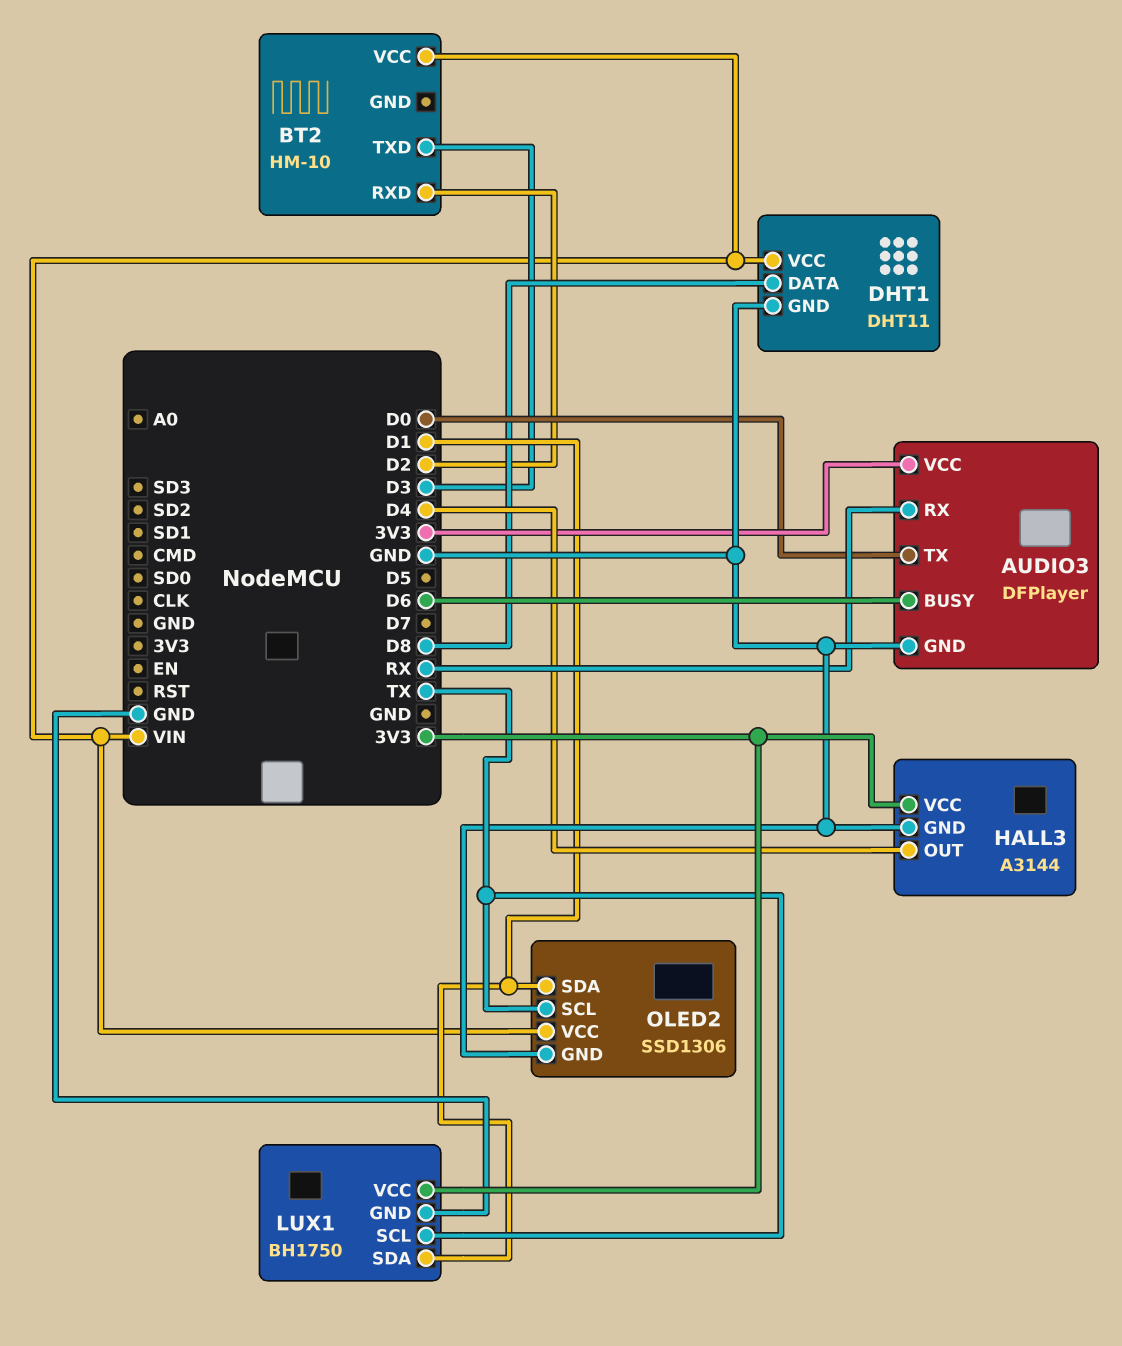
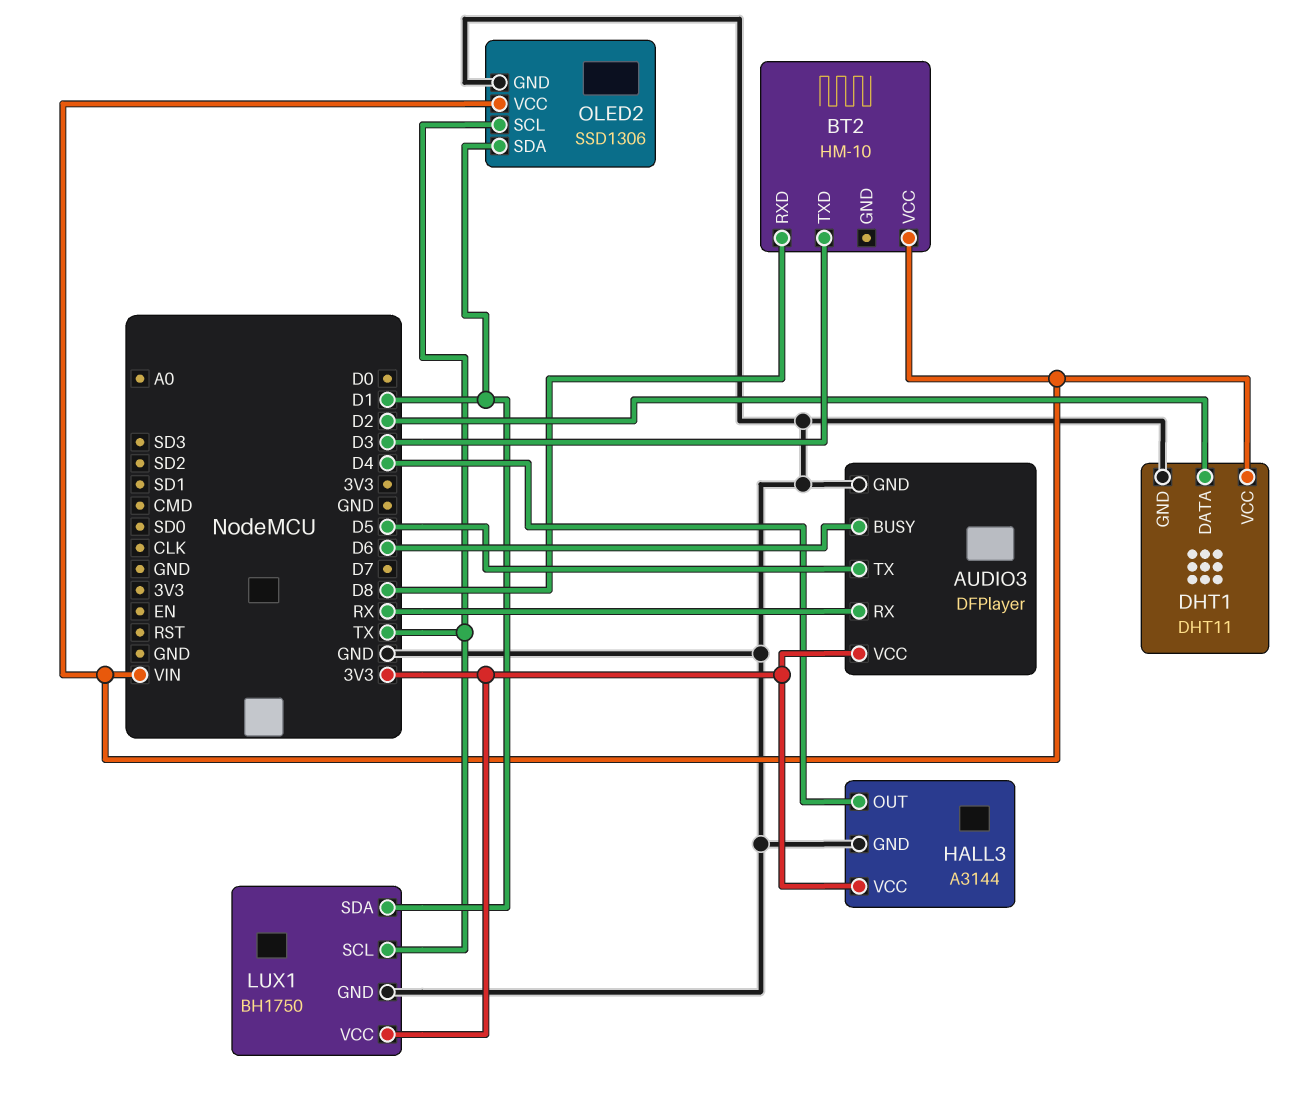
AUDIO3 pin TX: D0 -> D5
BT2 pin RXD: D2 -> D8
DHT1 pin DATA: D8 -> D2

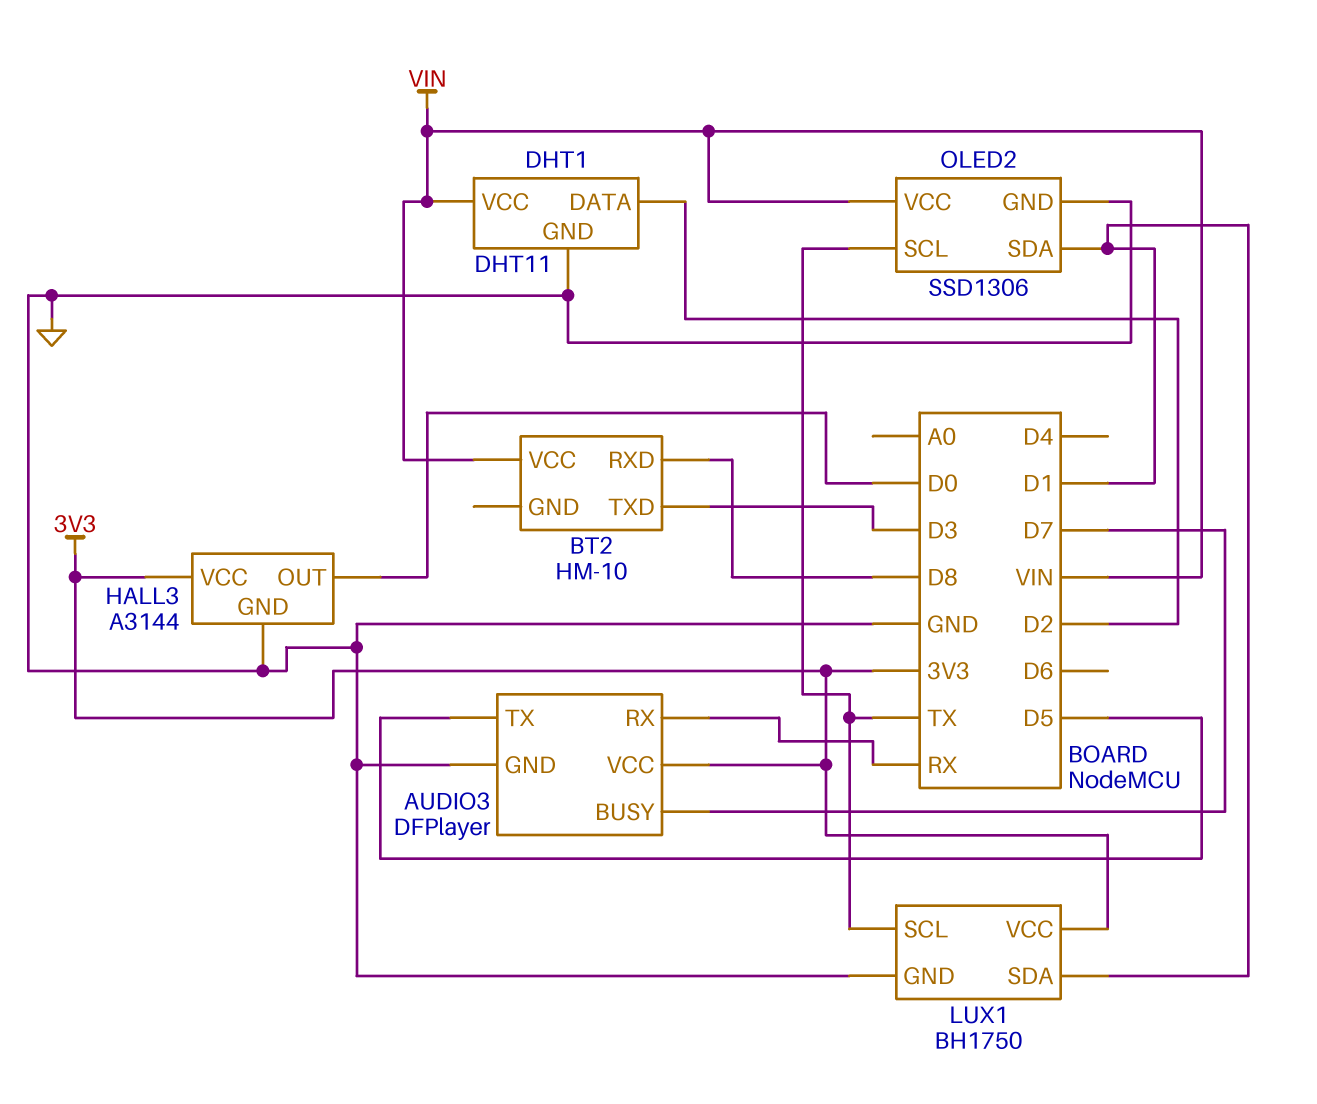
AUDIO3 pin BUSY: D6 -> D7
HALL3 pin OUT: D4 -> D0

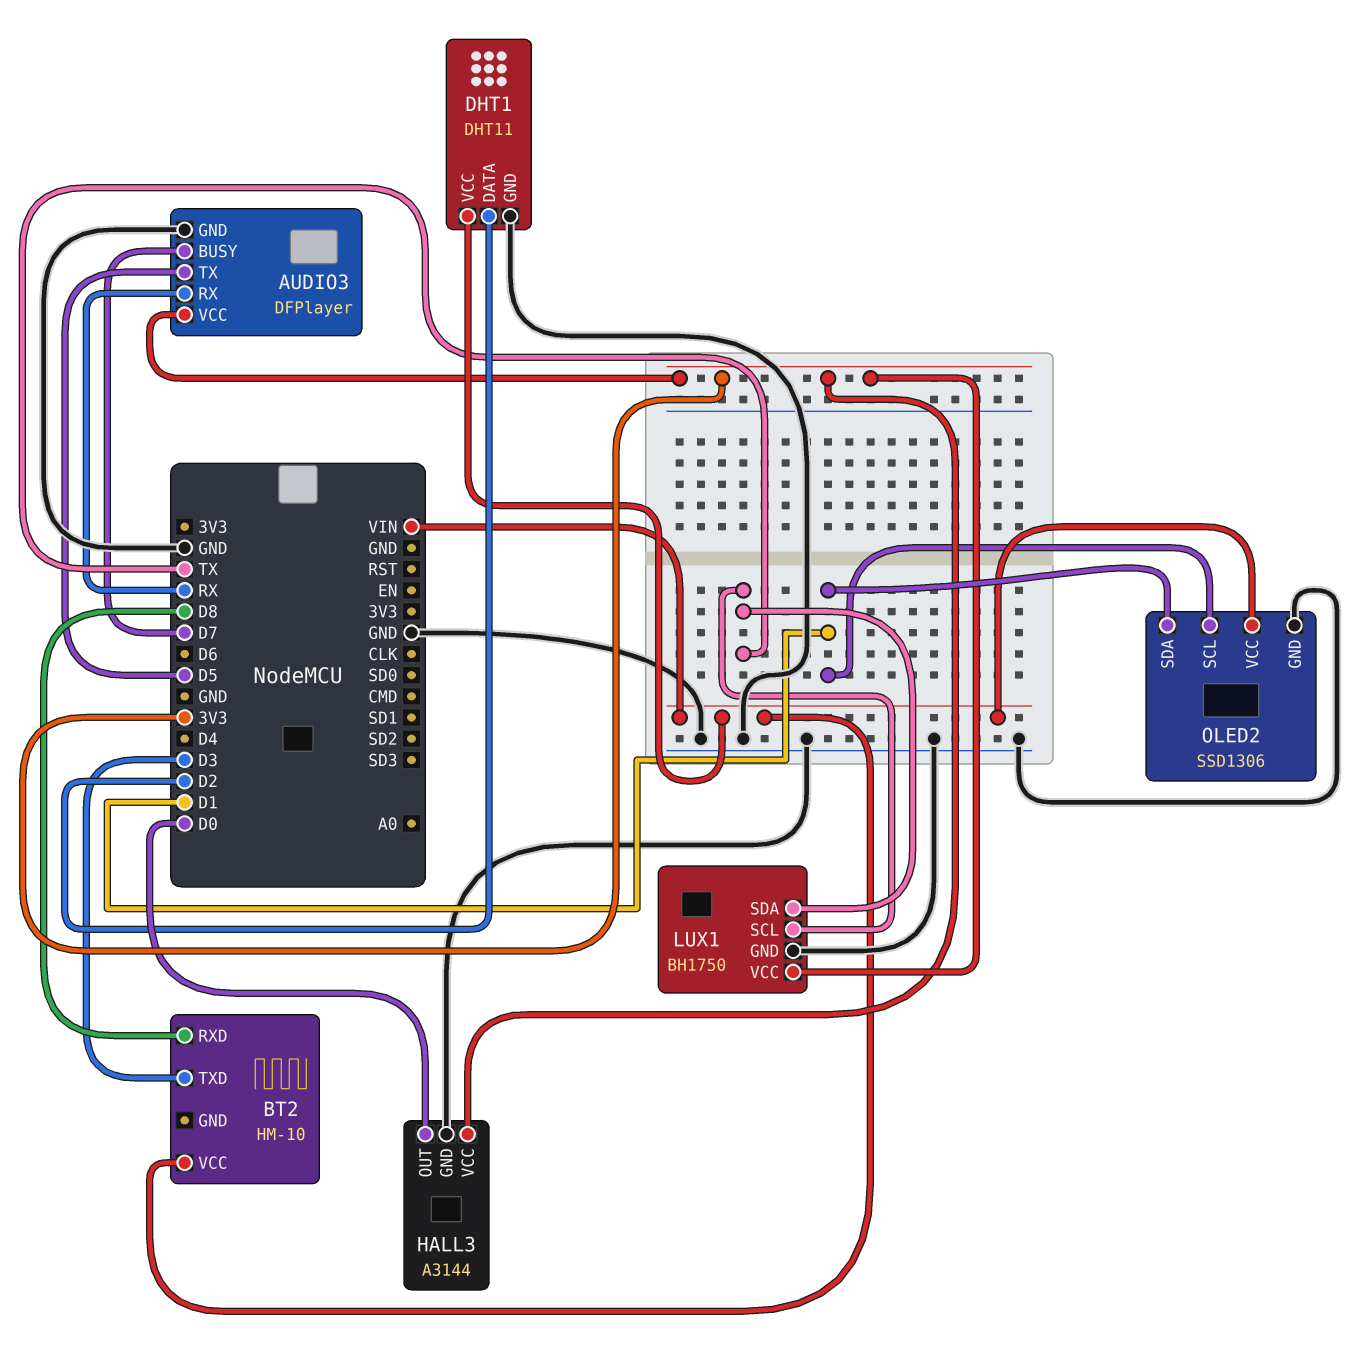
LUX1 pin SDA: D1 -> TX
OLED2 pin SCL: TX -> D1

